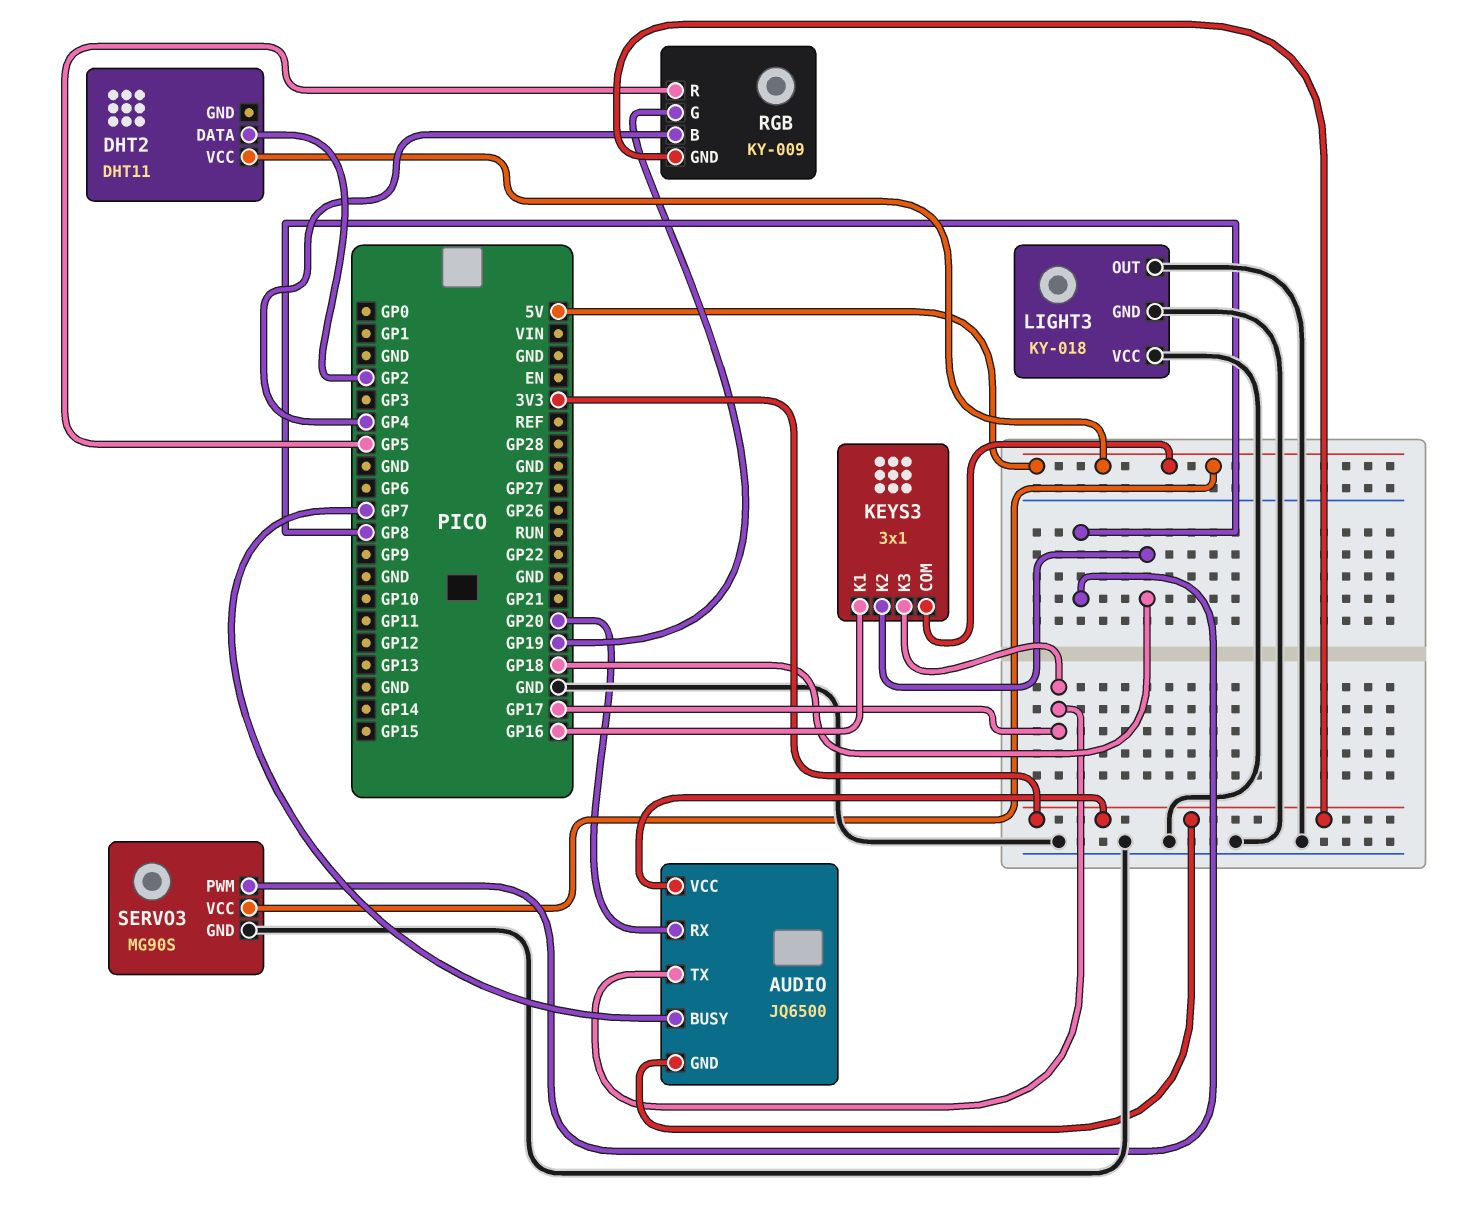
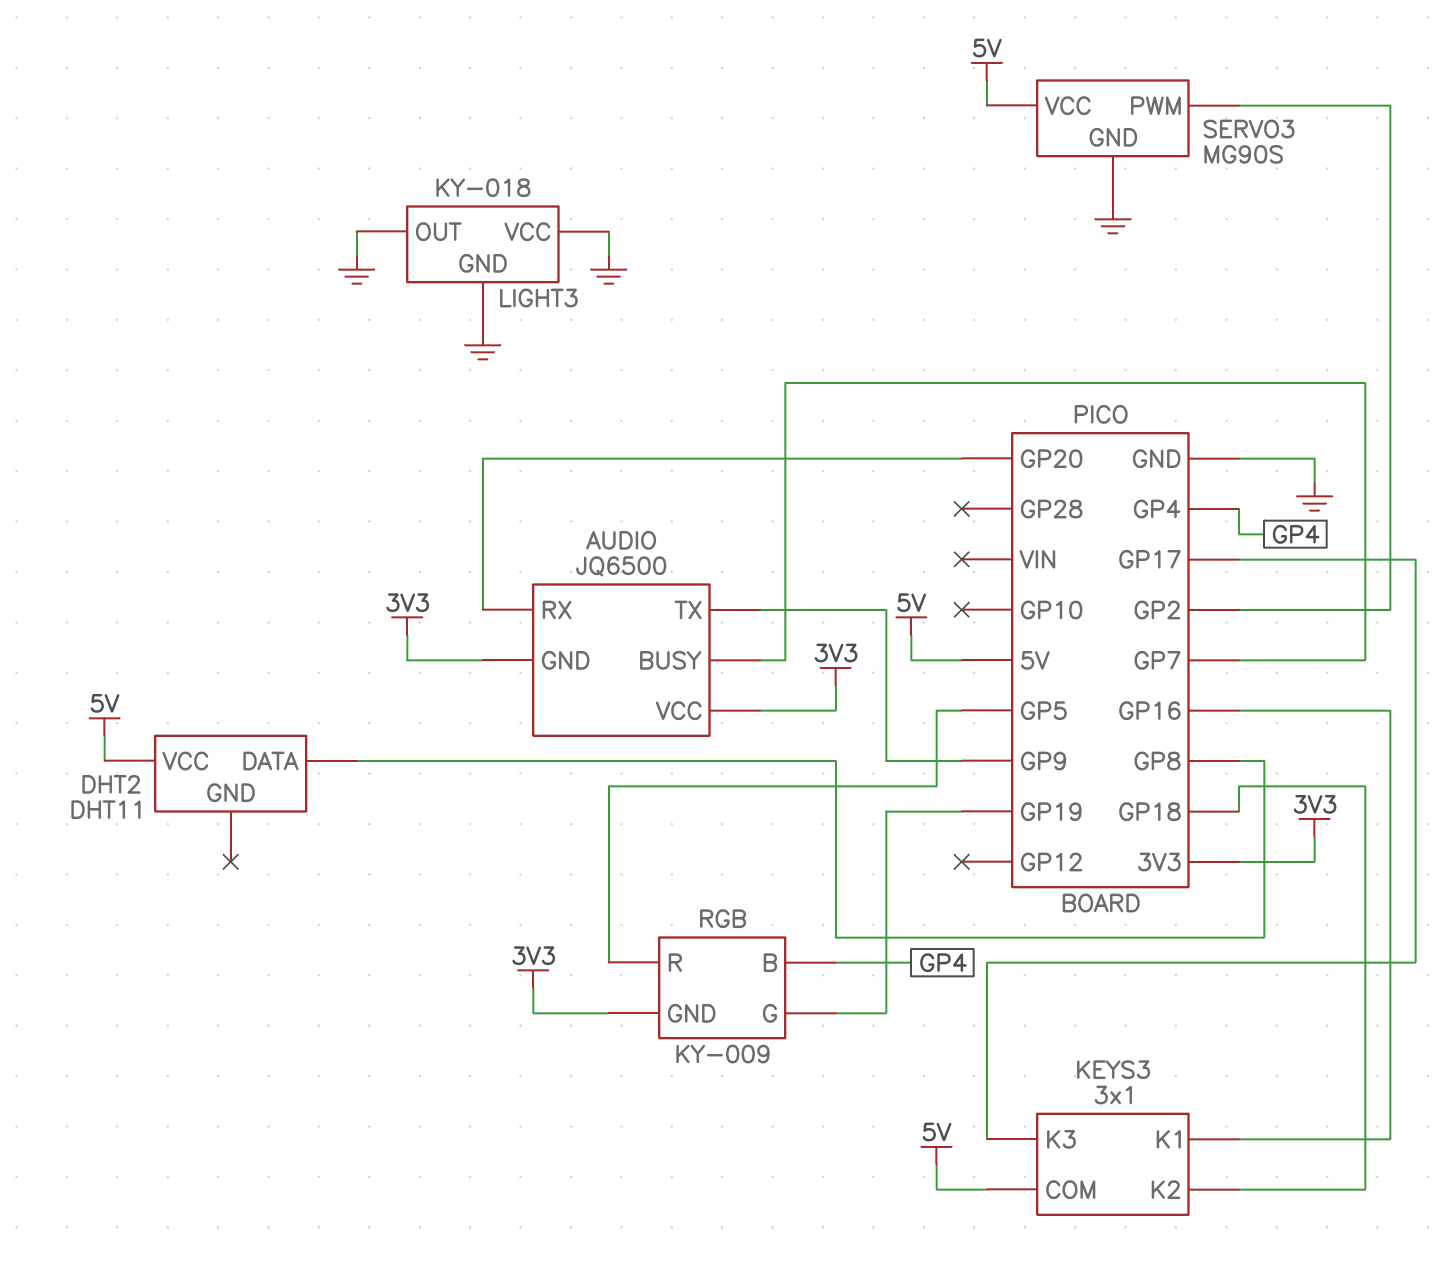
AUDIO pin TX: GP17 -> GP9
DHT2 pin DATA: GP2 -> GP8
SERVO3 pin PWM: GP8 -> GP2

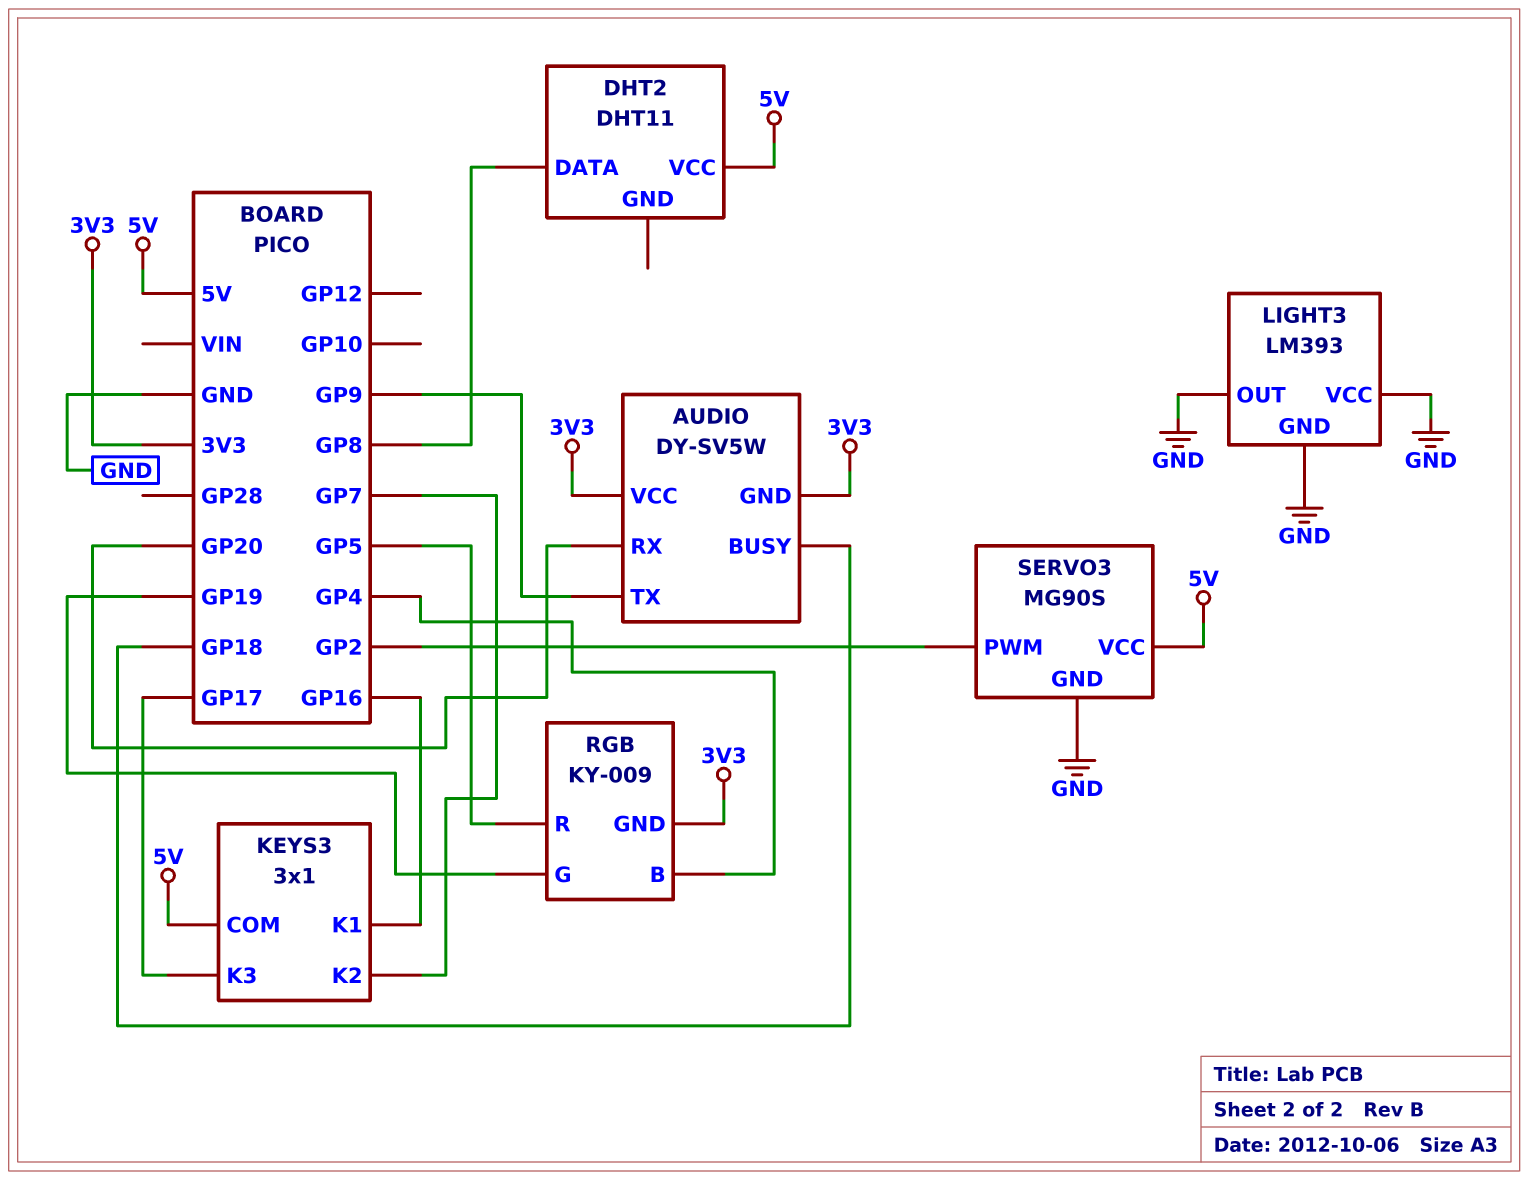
AUDIO: JQ6500 -> DY-SV5W
AUDIO pin BUSY: GP7 -> GP18
KEYS3 pin K2: GP18 -> GP7
LIGHT3: KY-018 -> LM393

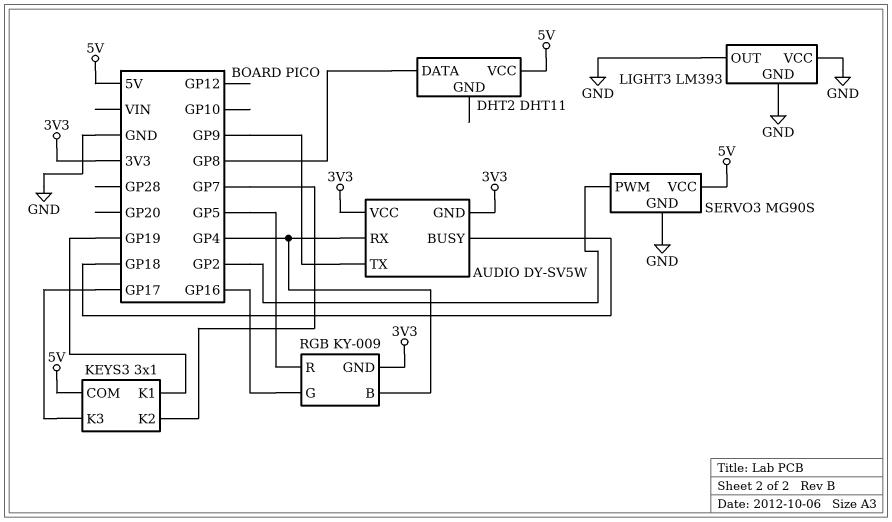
AUDIO pin RX: GP20 -> GP4
KEYS3 pin K1: GP16 -> GP19
RGB pin G: GP19 -> GP16

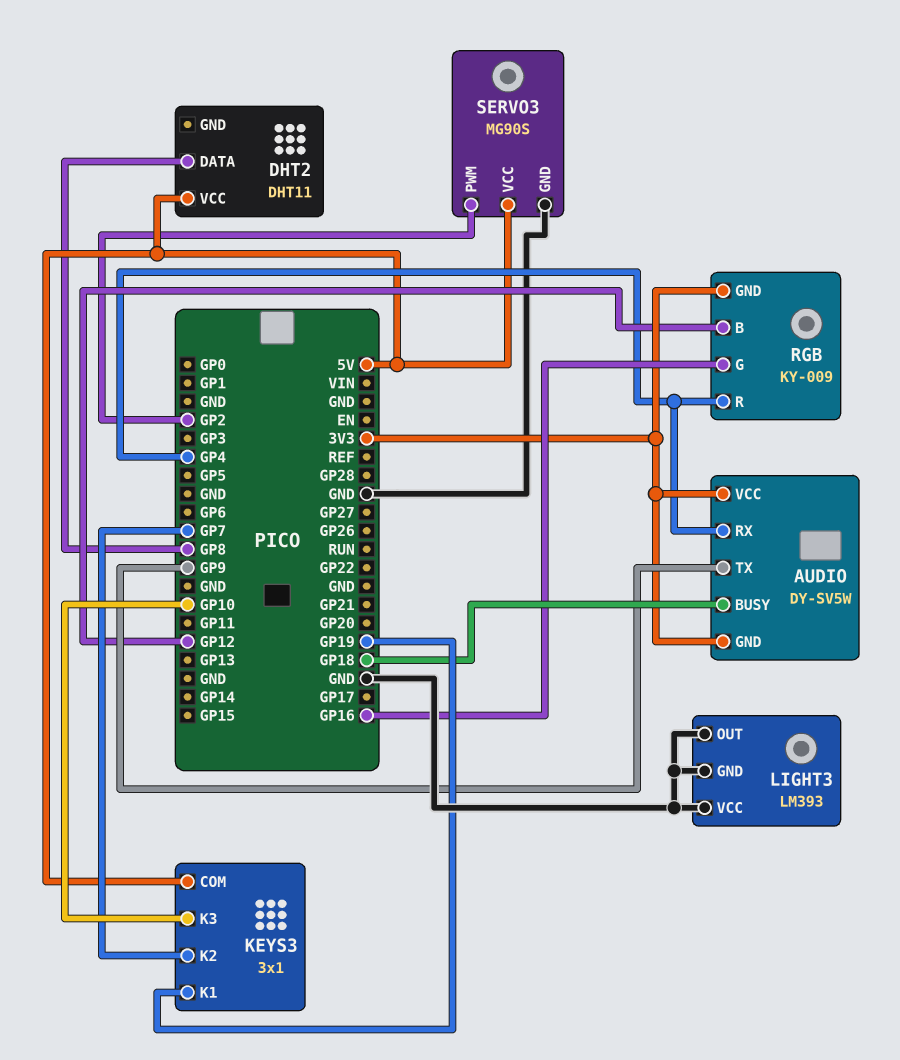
KEYS3 pin K3: GP17 -> GP10
RGB pin B: GP4 -> GP12
RGB pin R: GP5 -> GP4

